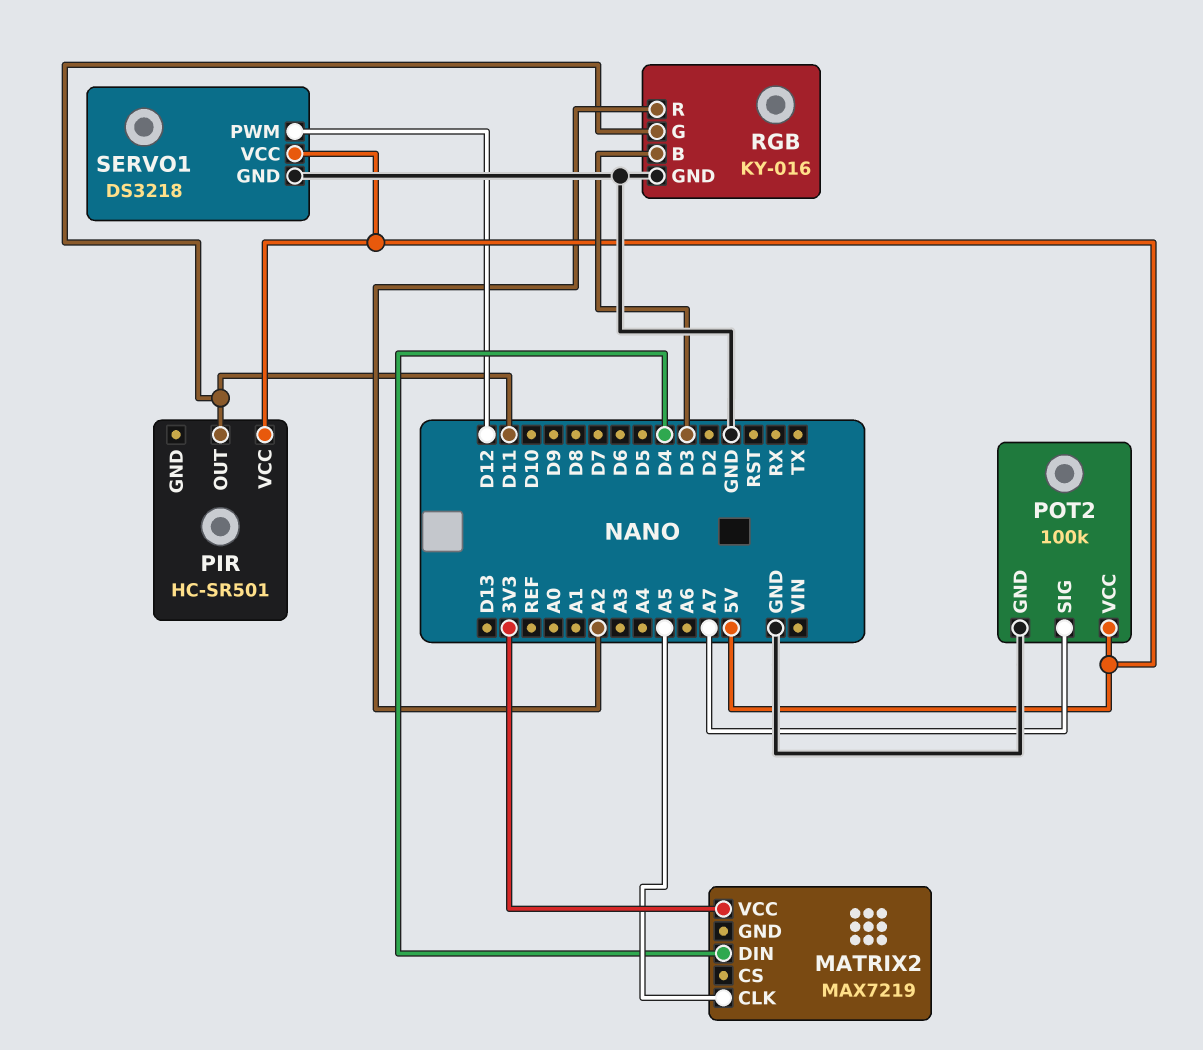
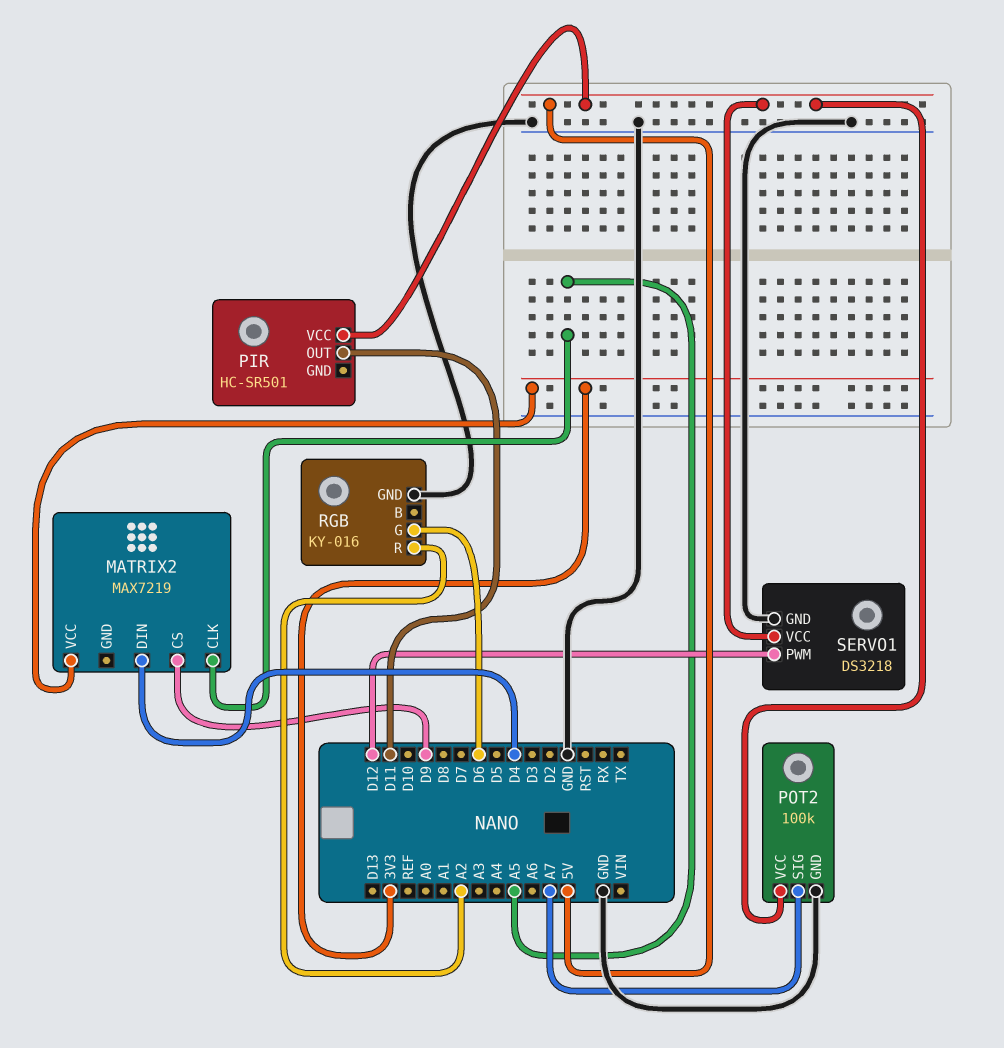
MATRIX2 pin CS: none -> D9
RGB pin B: D3 -> none
RGB pin G: D11 -> D6

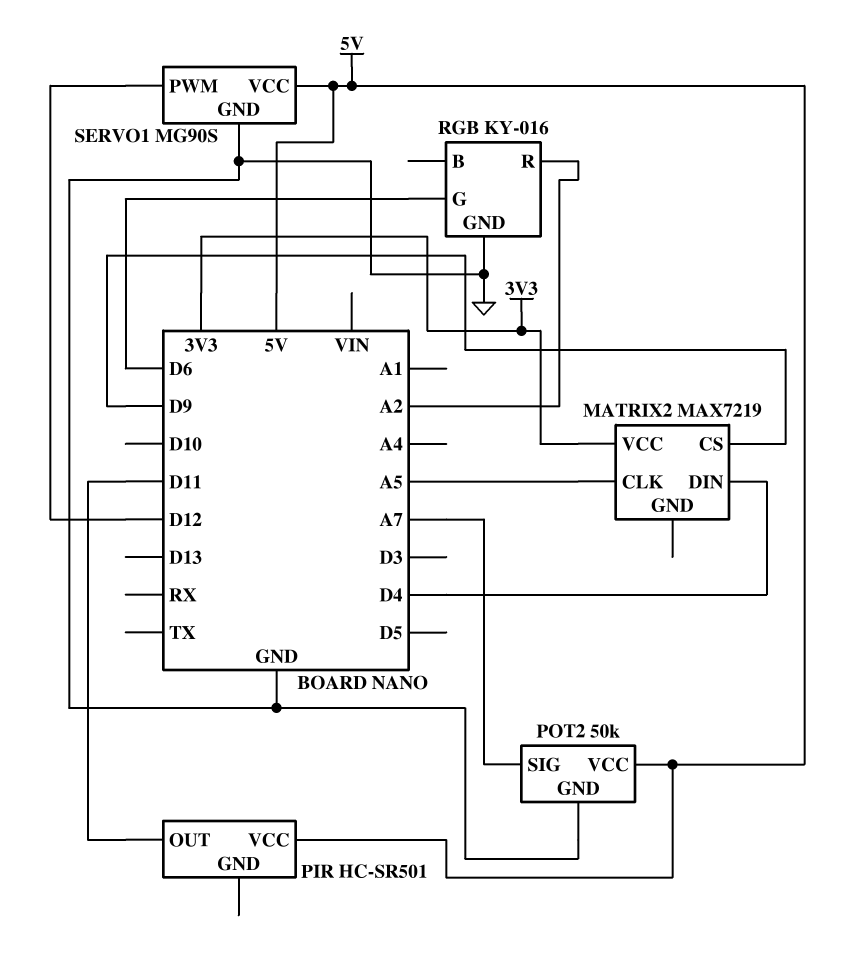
POT2: 100k -> 50k
SERVO1: DS3218 -> MG90S

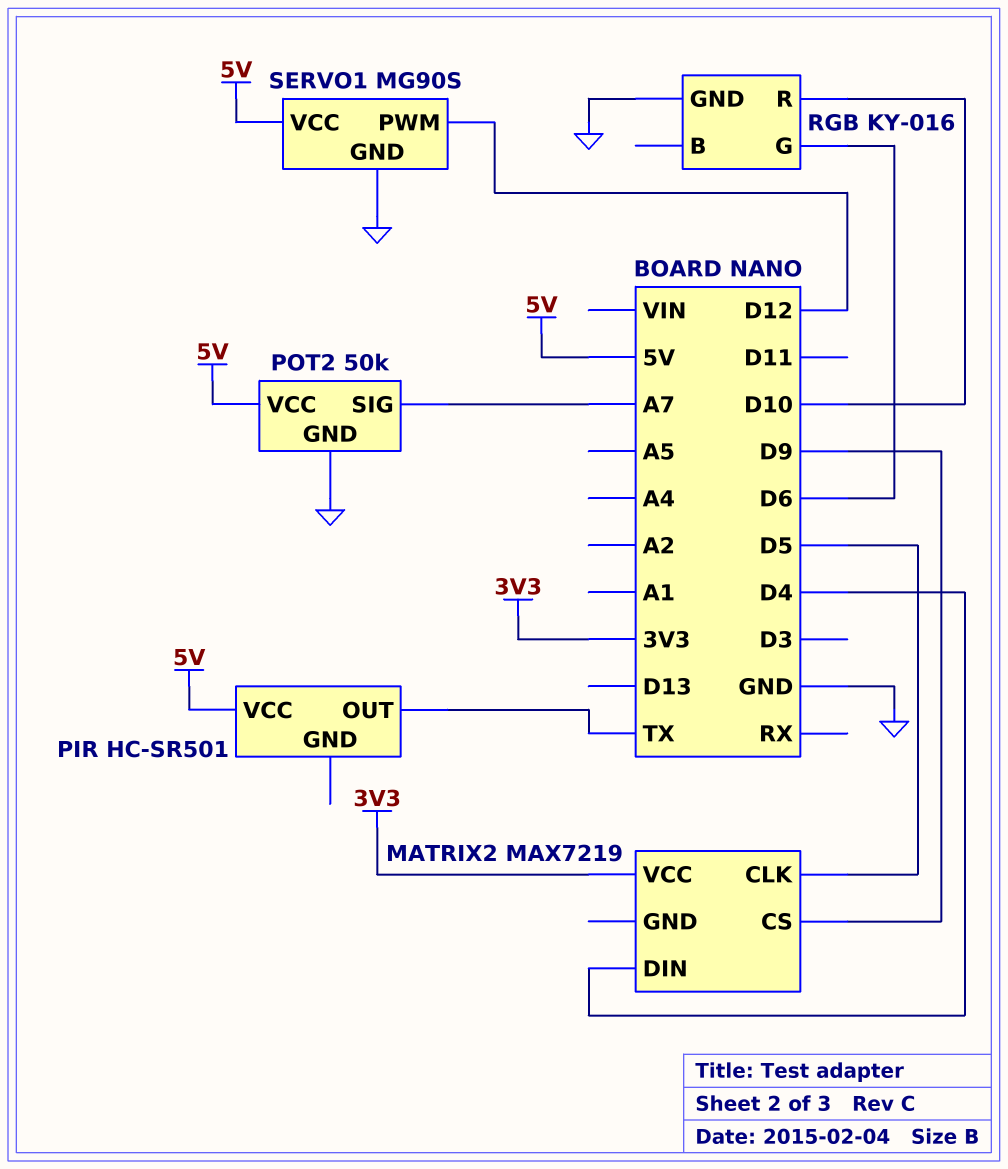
MATRIX2 pin CLK: A5 -> D5
PIR pin OUT: D11 -> TX
RGB pin R: A2 -> D10

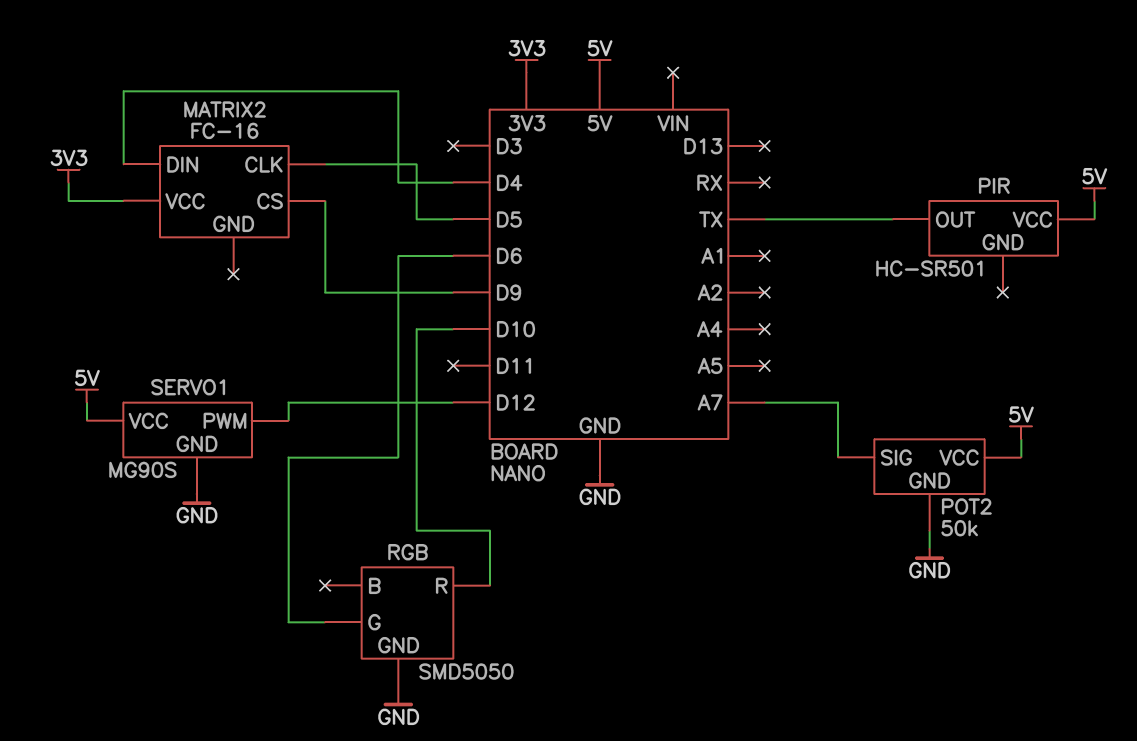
MATRIX2: MAX7219 -> FC-16
RGB: KY-016 -> SMD5050

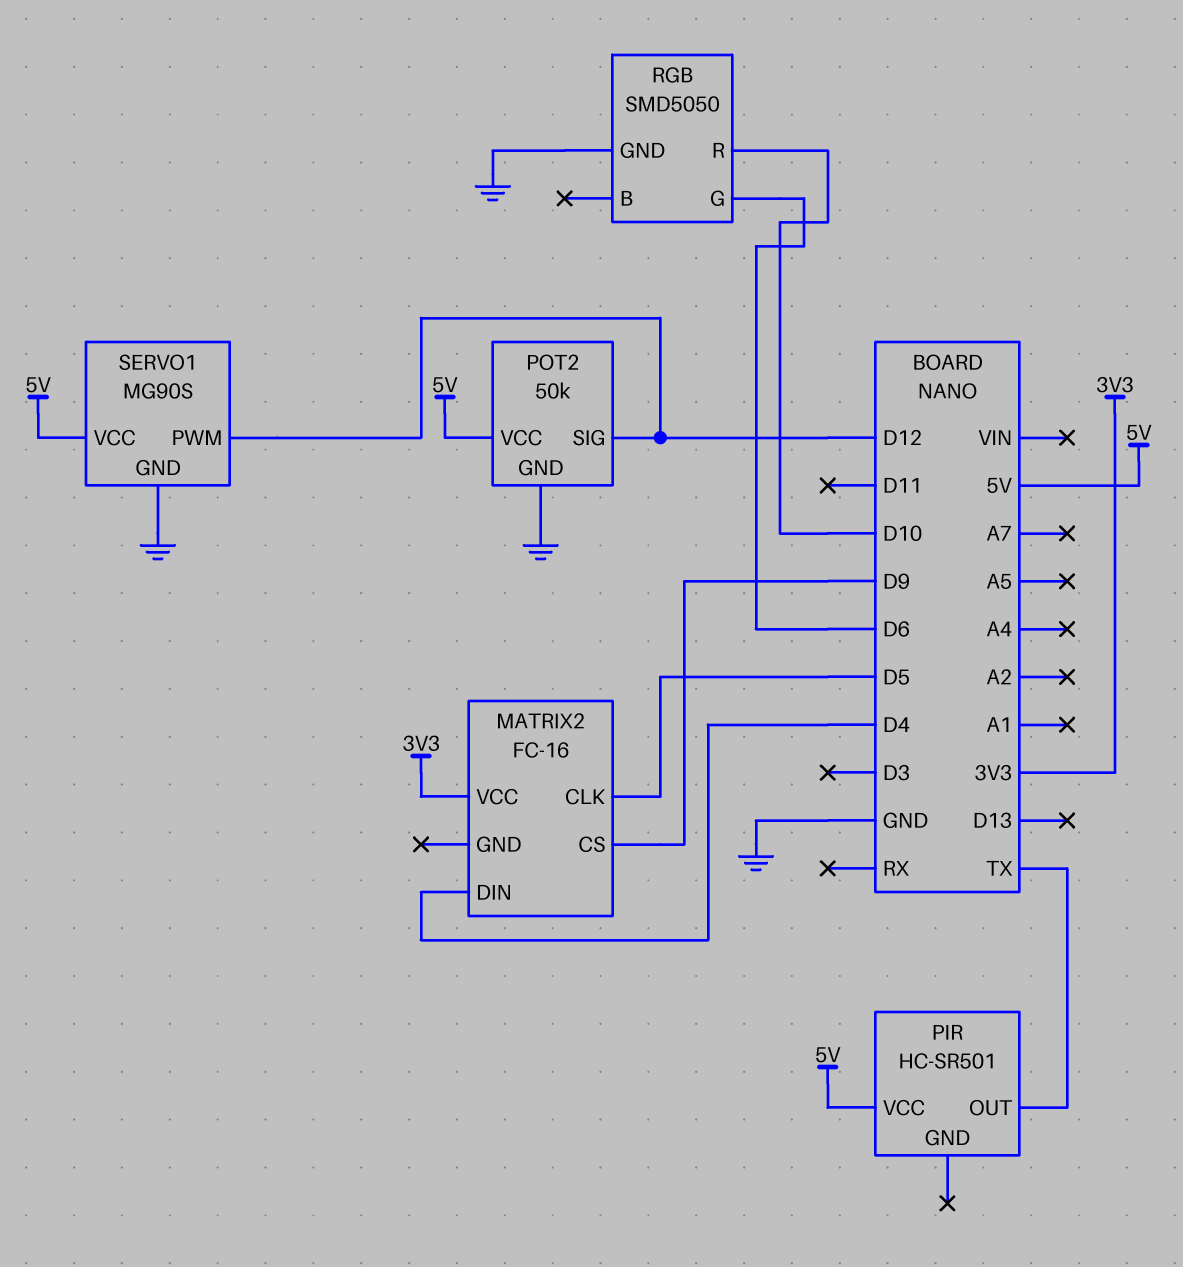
POT2 pin SIG: A7 -> D12

